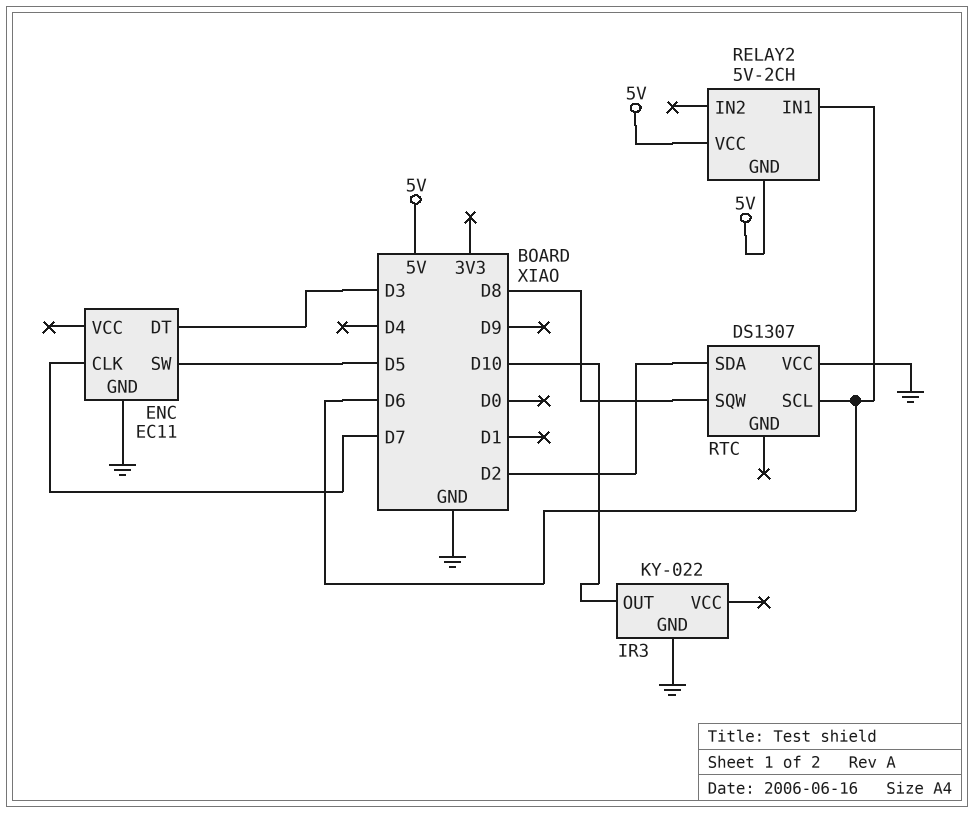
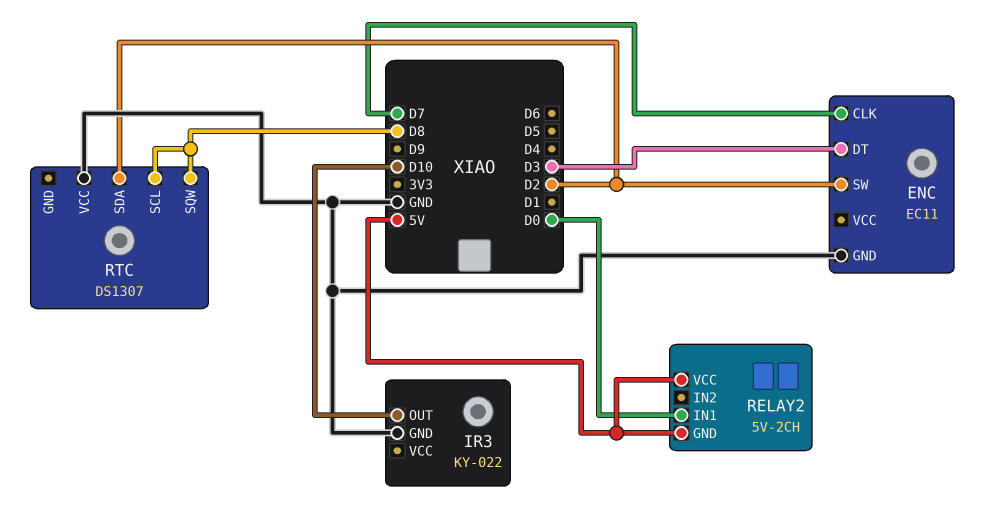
ENC pin SW: D5 -> D2
RELAY2 pin IN1: D6 -> D0
RTC pin SCL: D6 -> D8

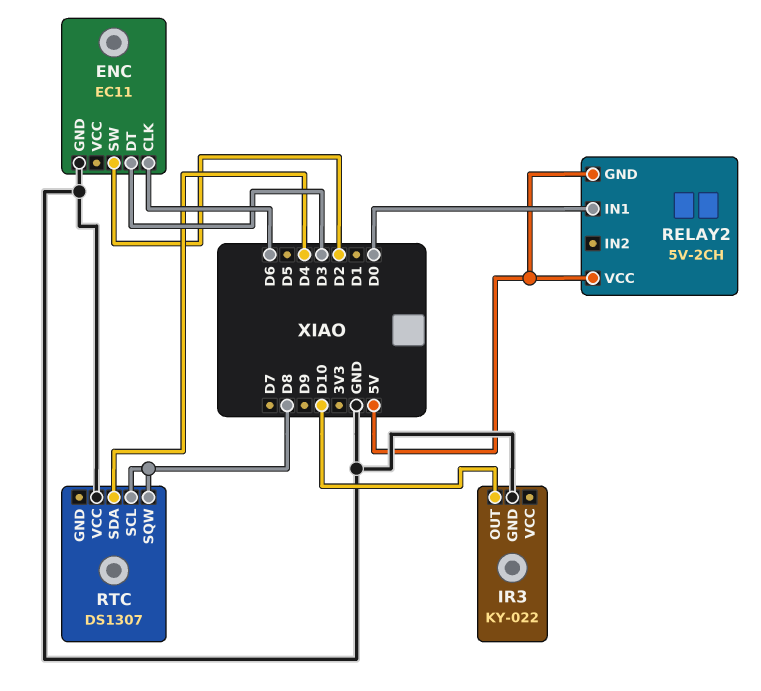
ENC pin CLK: D7 -> D6
RTC pin SDA: D2 -> D4

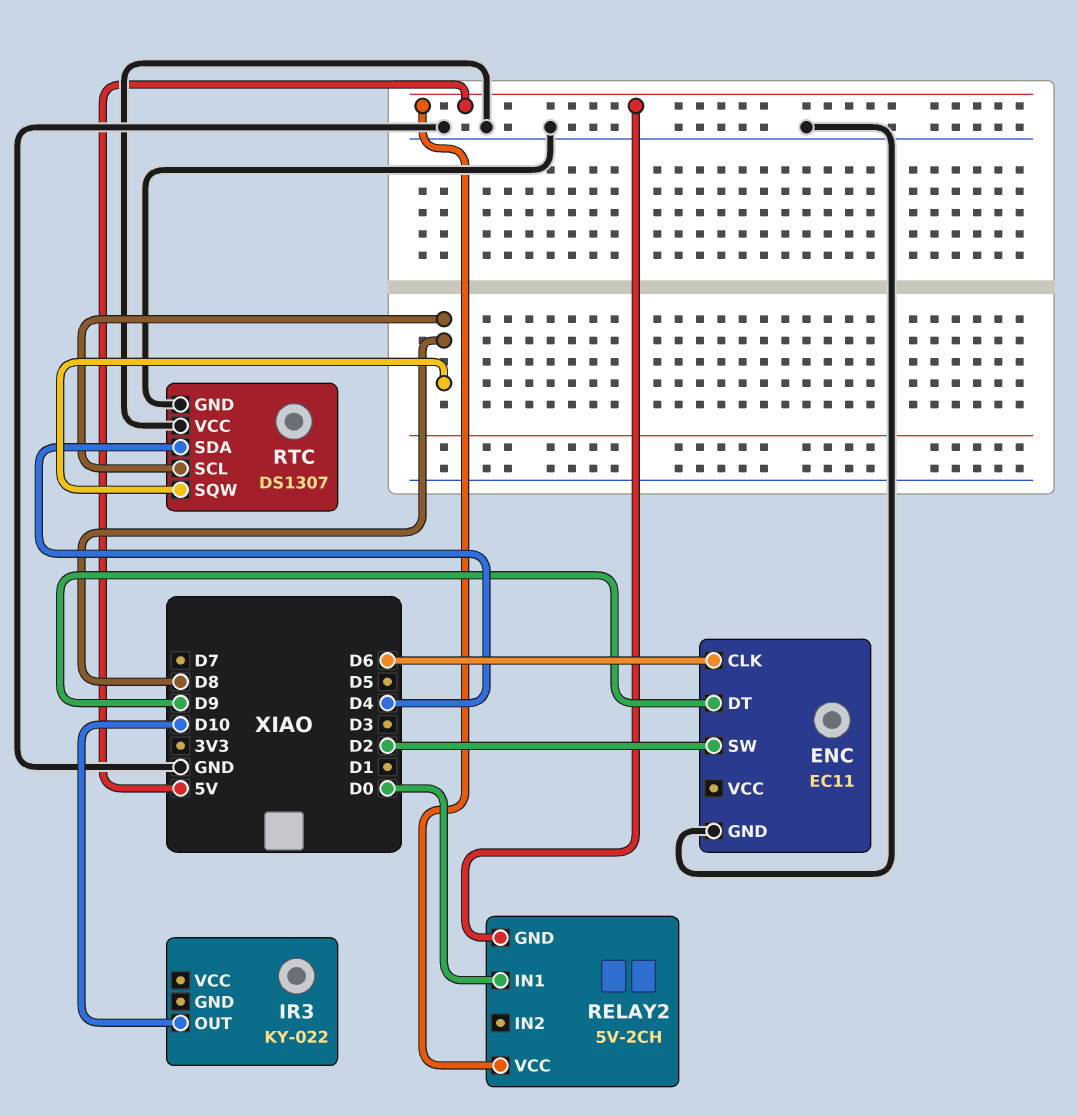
ENC pin DT: D3 -> D9
IR3 pin GND: GND -> none
RTC pin GND: none -> GND

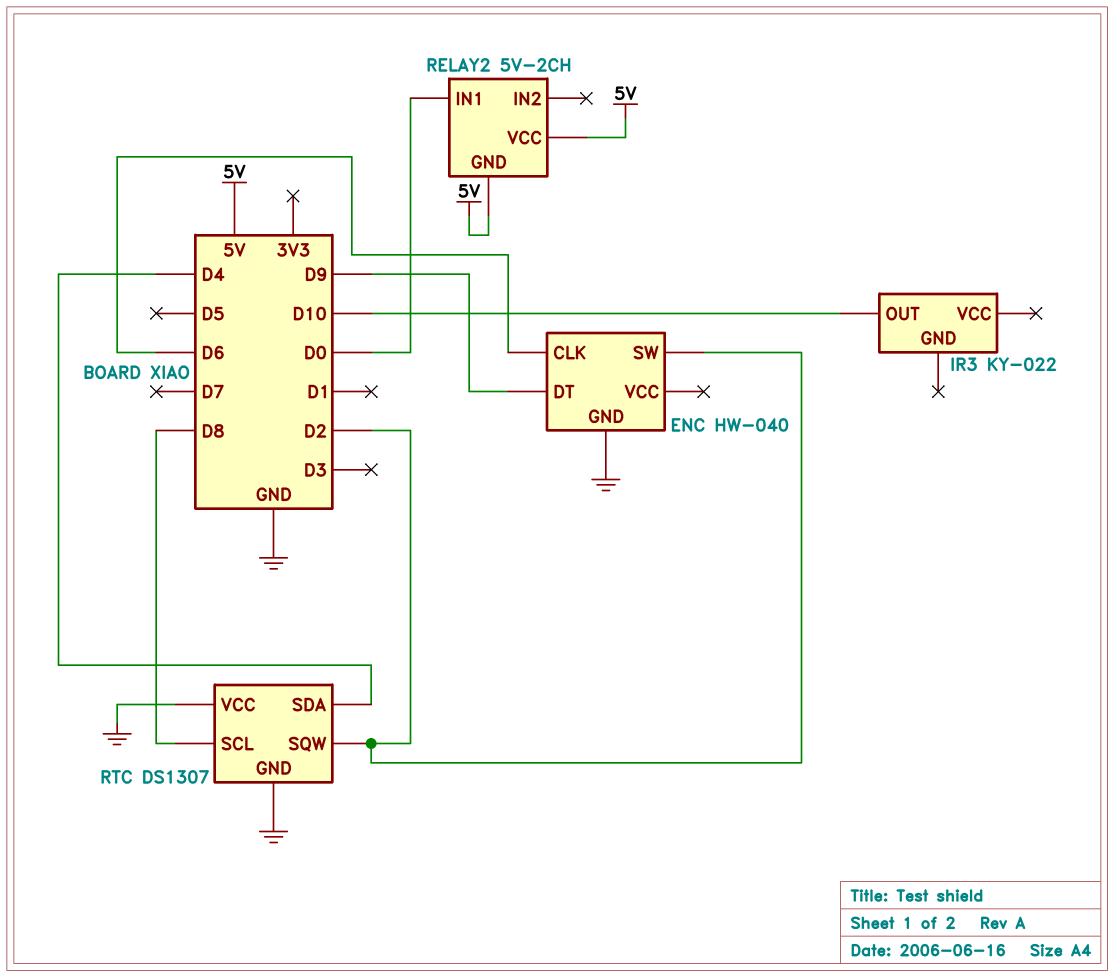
ENC: EC11 -> HW-040
RTC pin SQW: D8 -> D2

